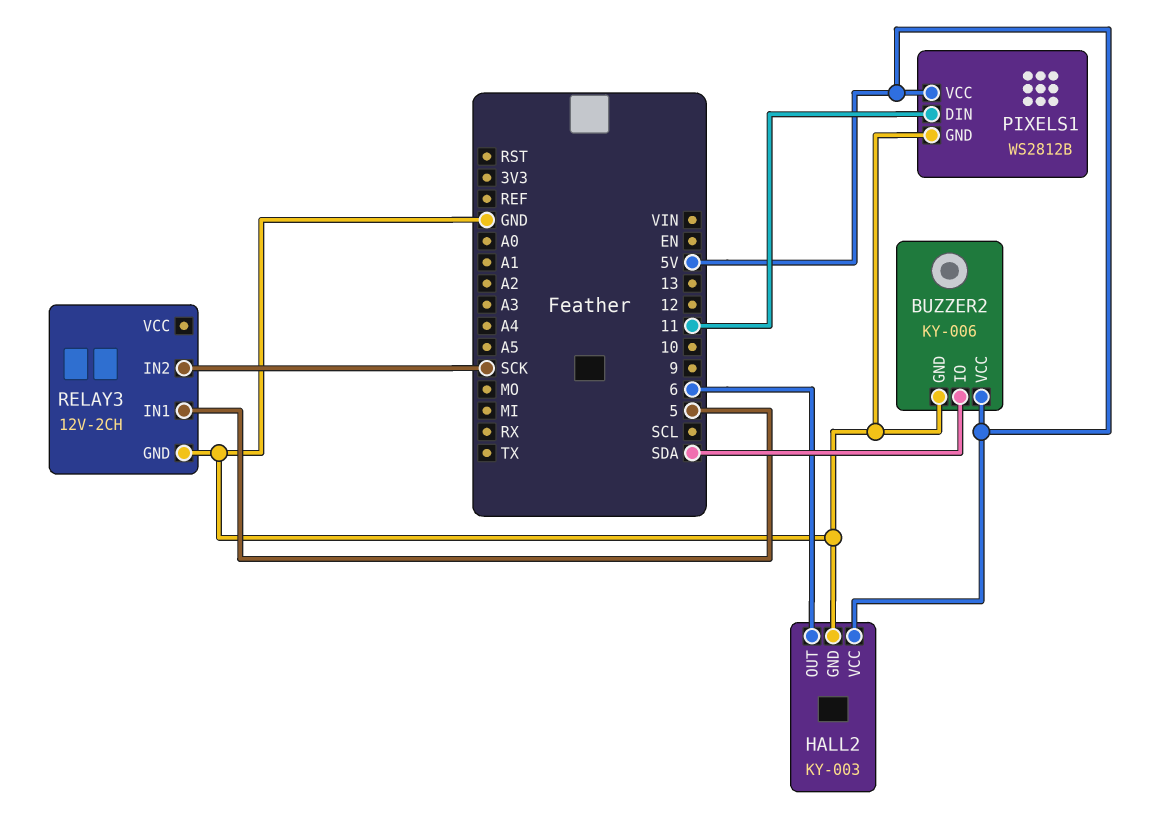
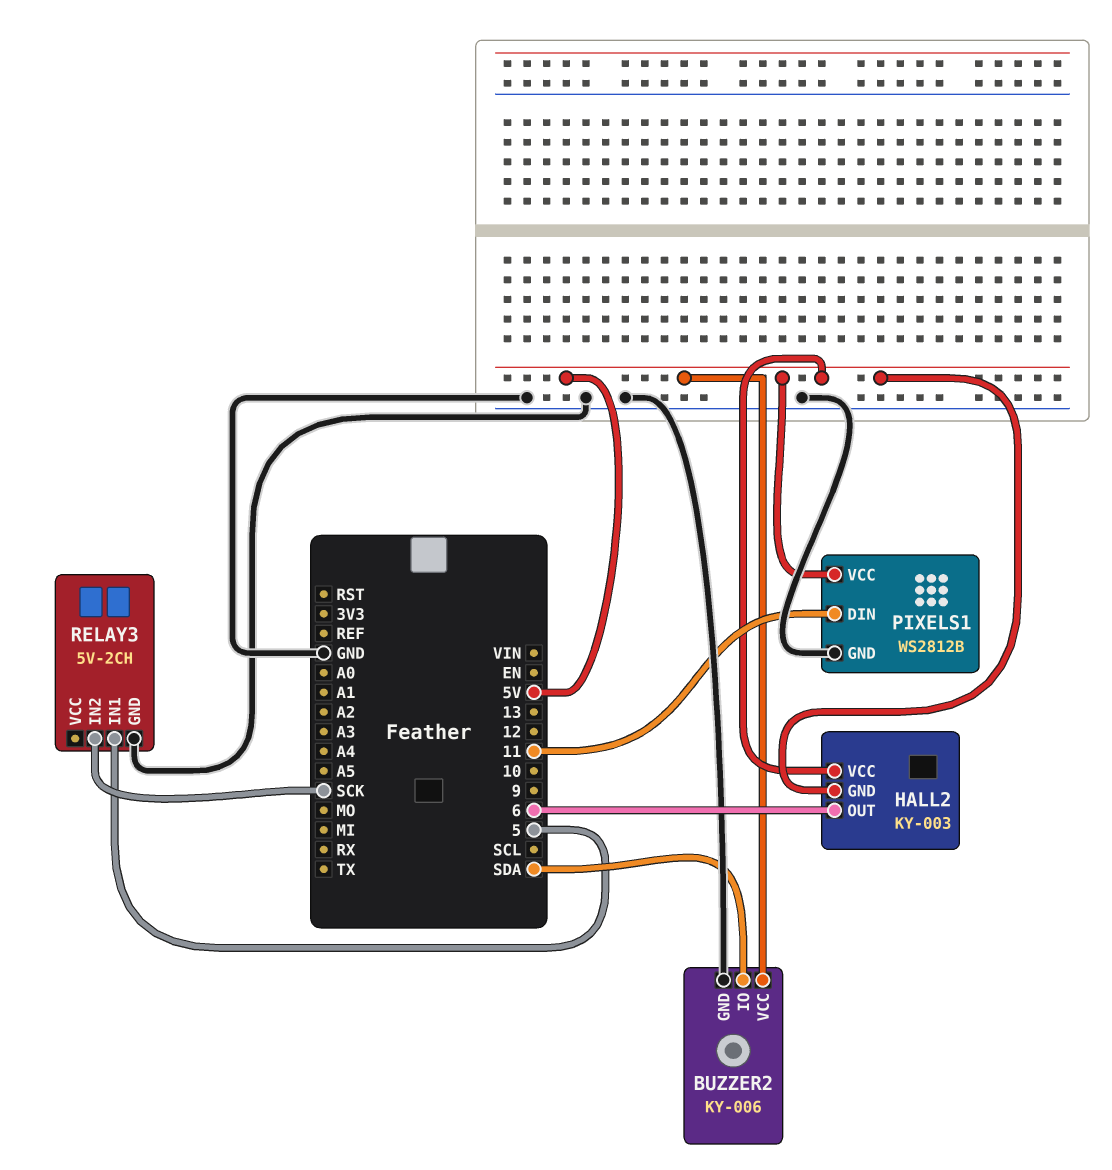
HALL2 pin GND: GND -> 5V
RELAY3: 12V-2CH -> 5V-2CH

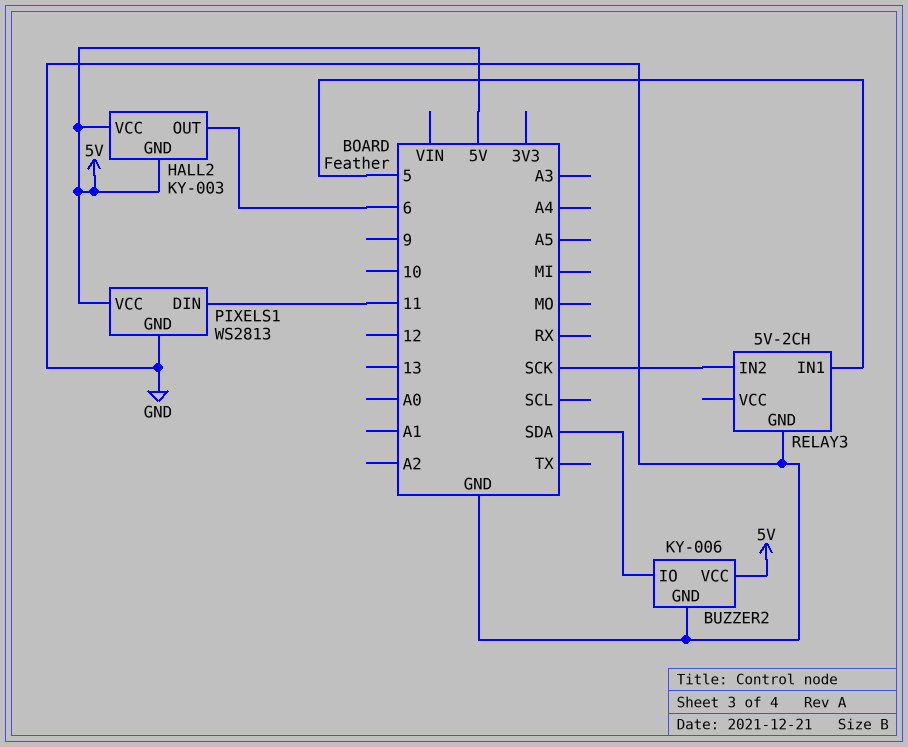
PIXELS1: WS2812B -> WS2813

